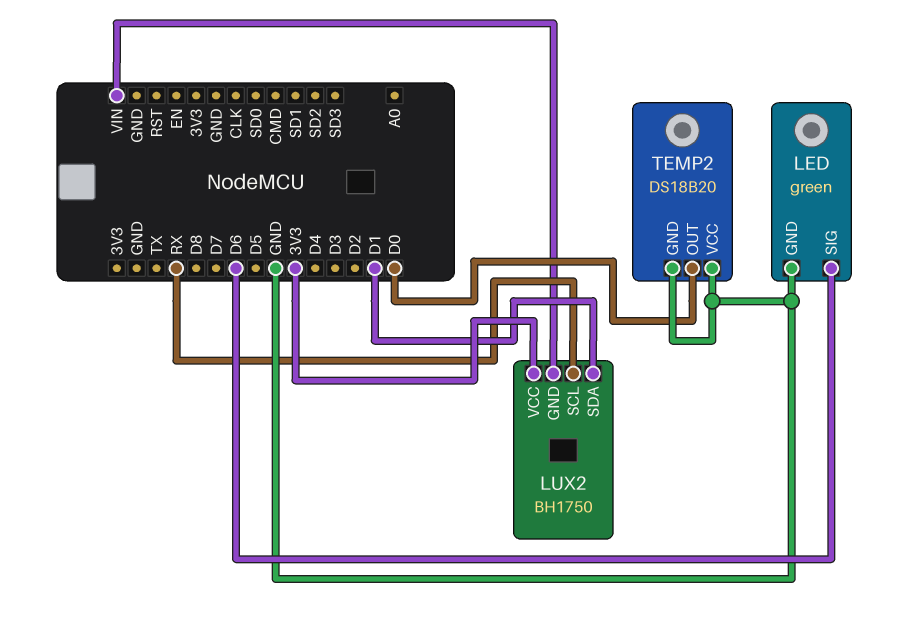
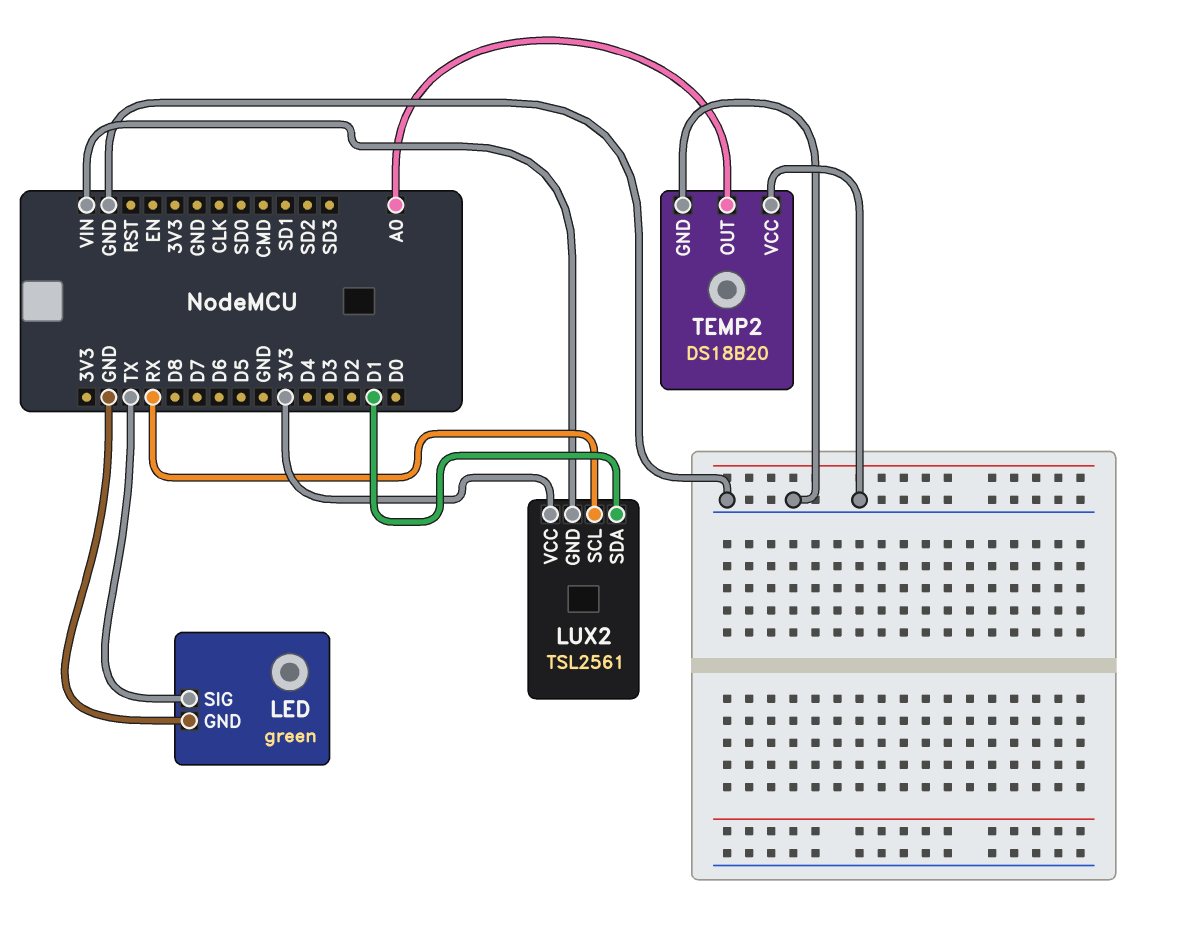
LED pin SIG: D6 -> TX
LUX2: BH1750 -> TSL2561
TEMP2 pin OUT: D0 -> A0

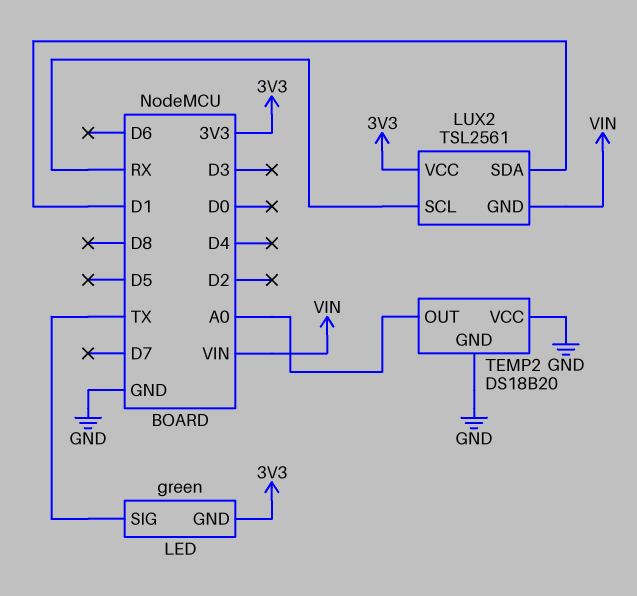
LED pin GND: GND -> 3V3

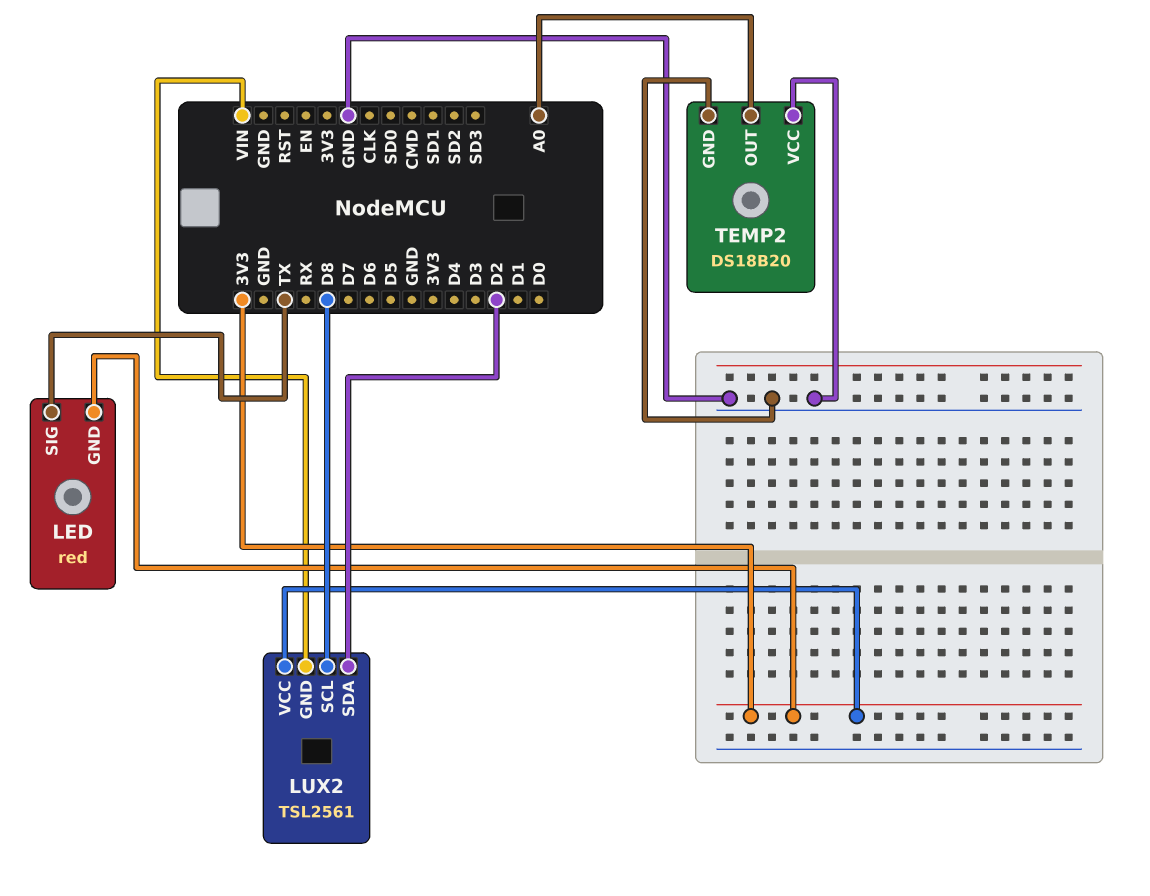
LED: green -> red
LUX2 pin SCL: RX -> D8
LUX2 pin SDA: D1 -> D2

